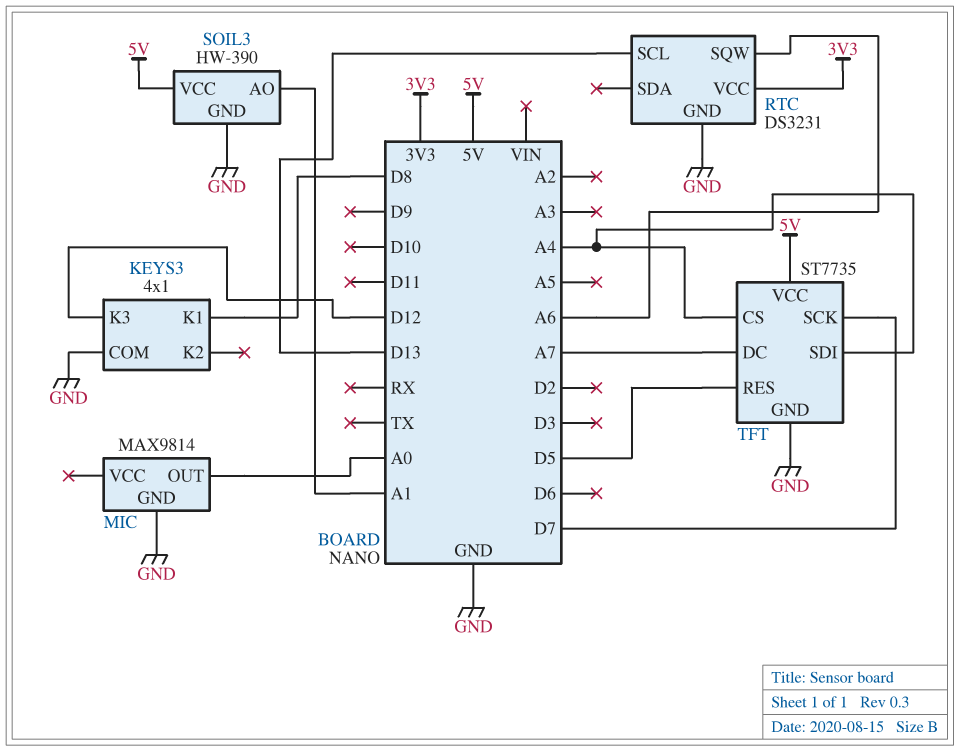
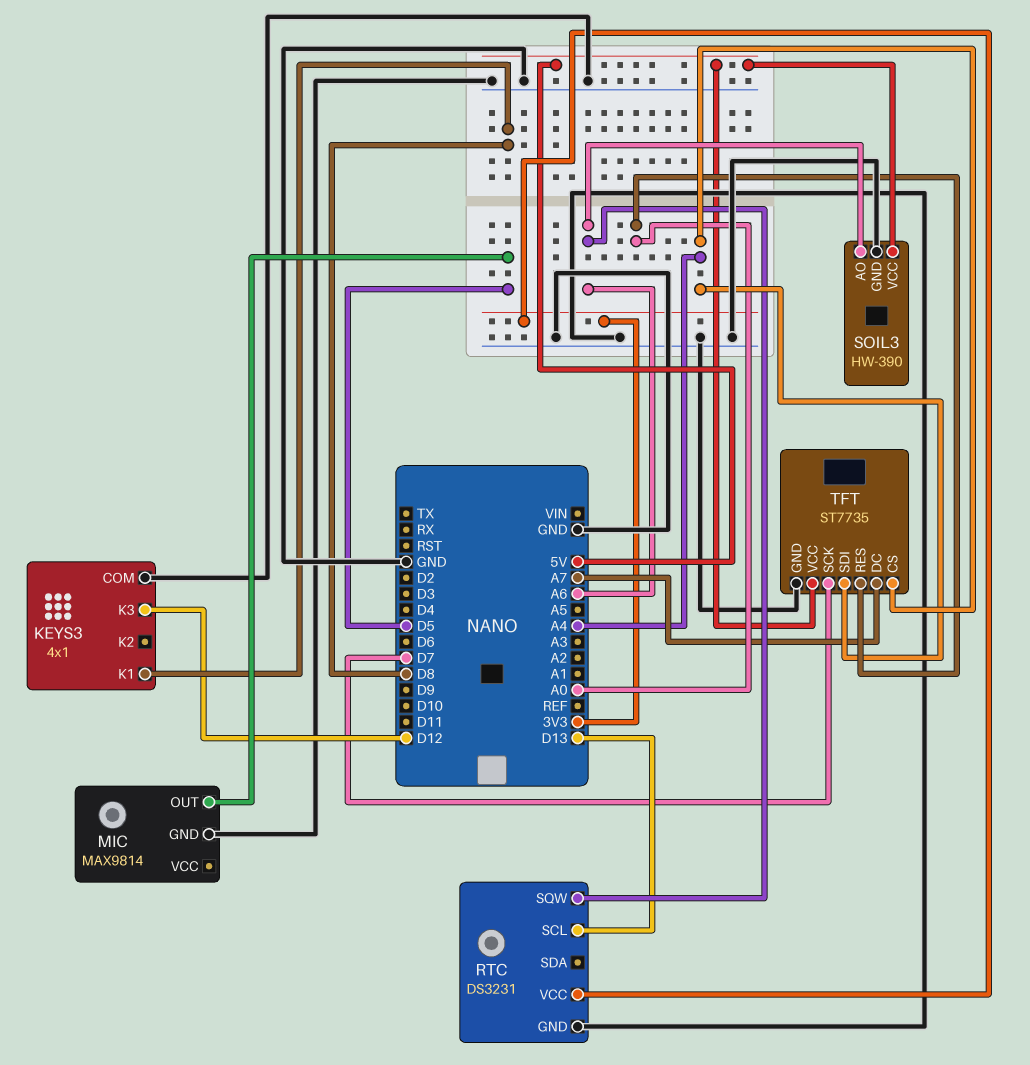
MIC pin OUT: A0 -> D5
SOIL3 pin AO: A1 -> A6
TFT pin RES: D5 -> A0

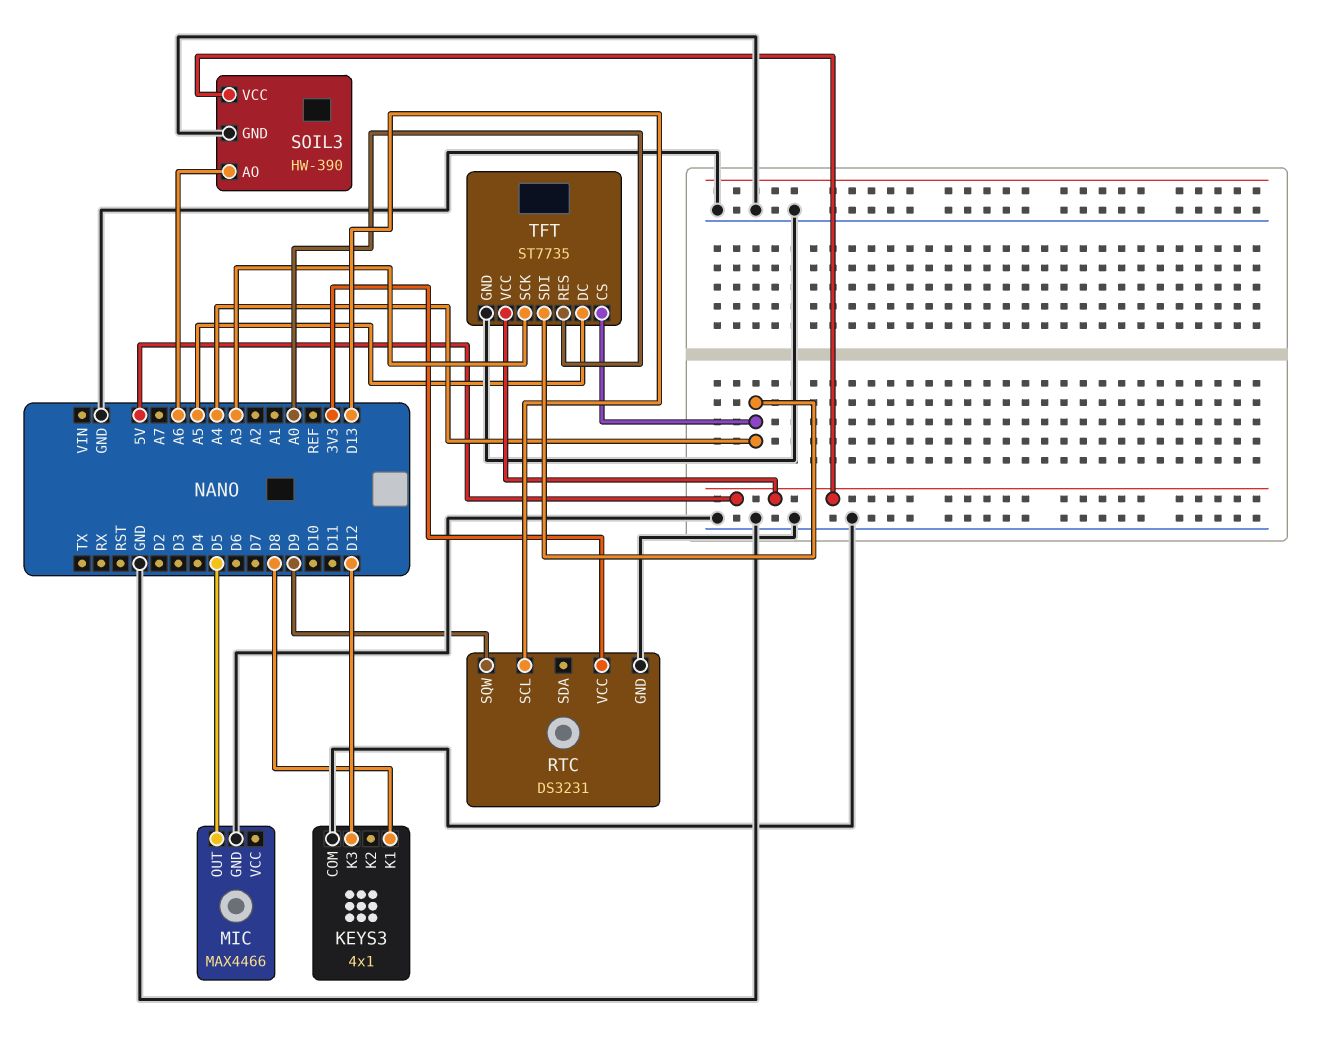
MIC: MAX9814 -> MAX4466
RTC pin SQW: A6 -> D9
TFT pin DC: A7 -> A5
TFT pin SCK: D7 -> A3

